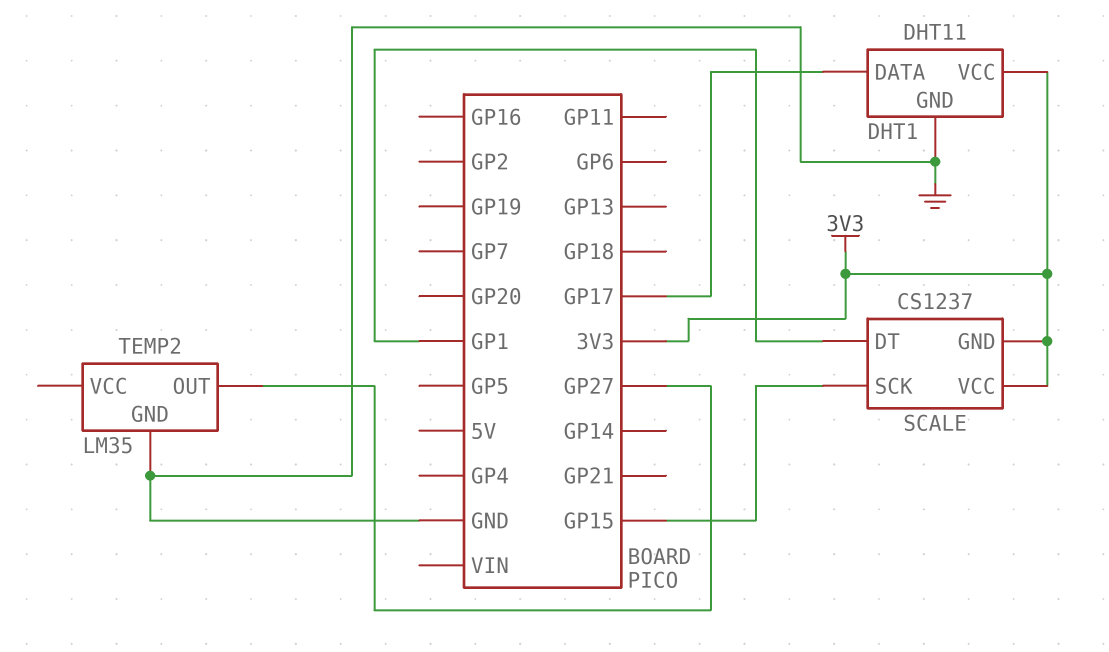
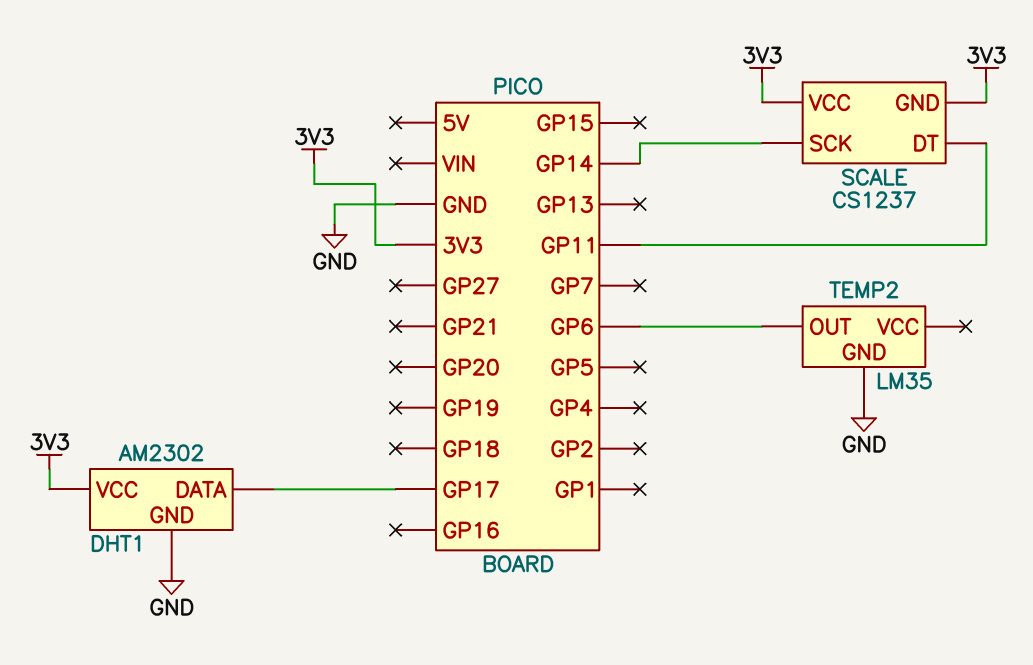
DHT1: DHT11 -> AM2302
SCALE pin DT: GP1 -> GP11
SCALE pin SCK: GP15 -> GP14
TEMP2 pin OUT: GP27 -> GP6

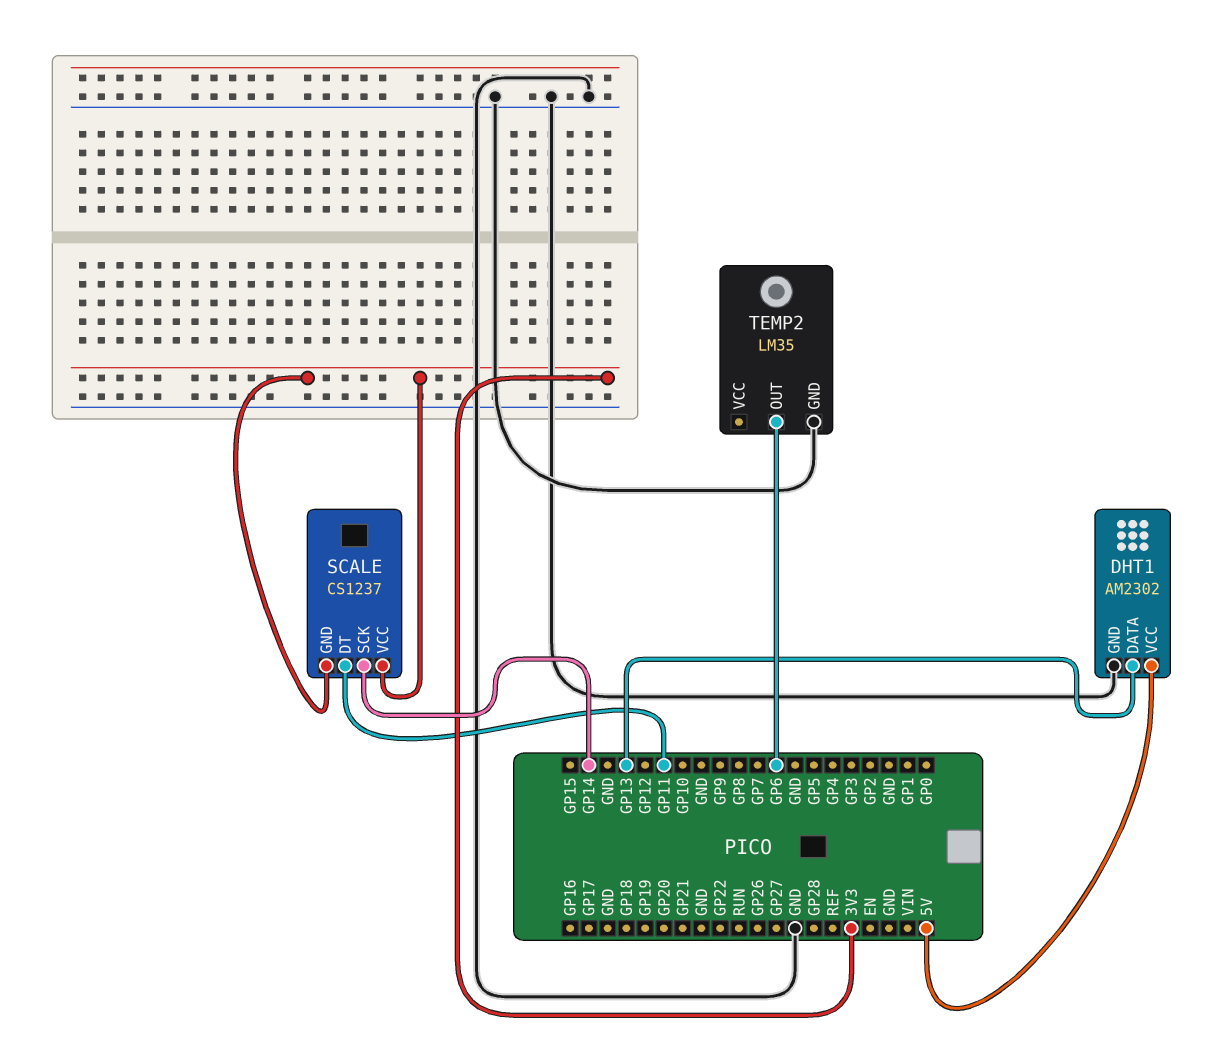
DHT1 pin DATA: GP17 -> GP13
DHT1 pin VCC: 3V3 -> 5V

